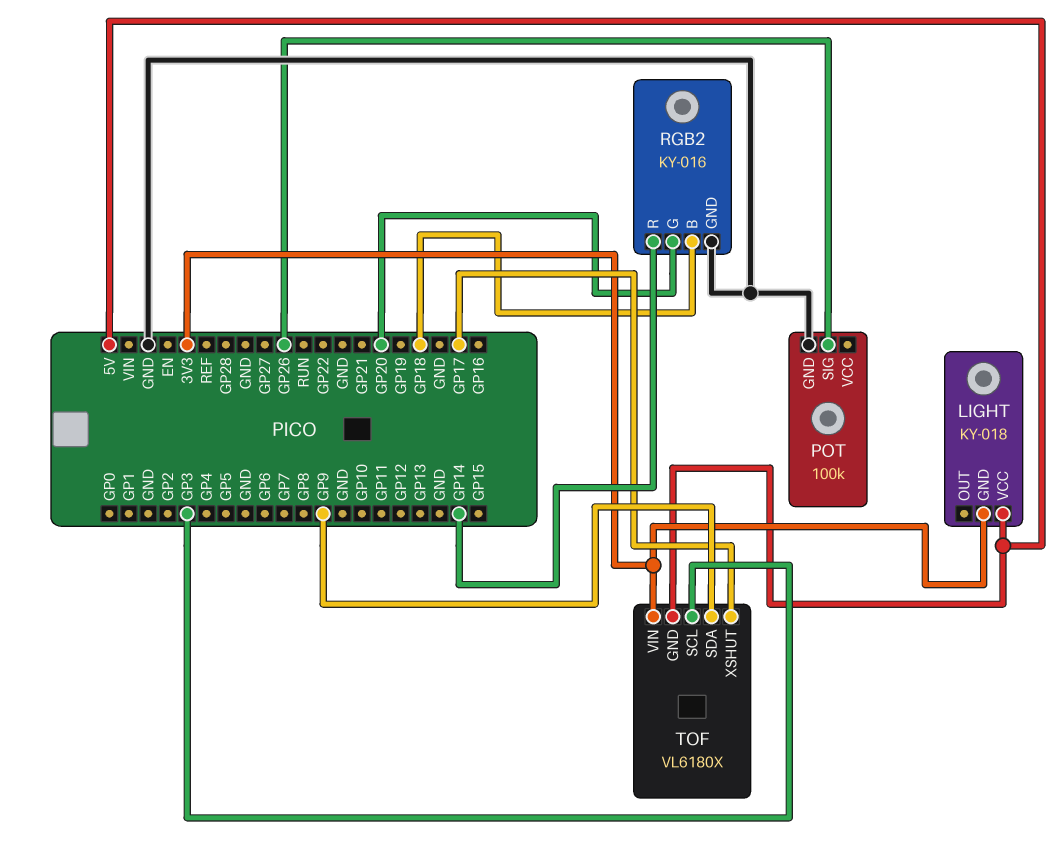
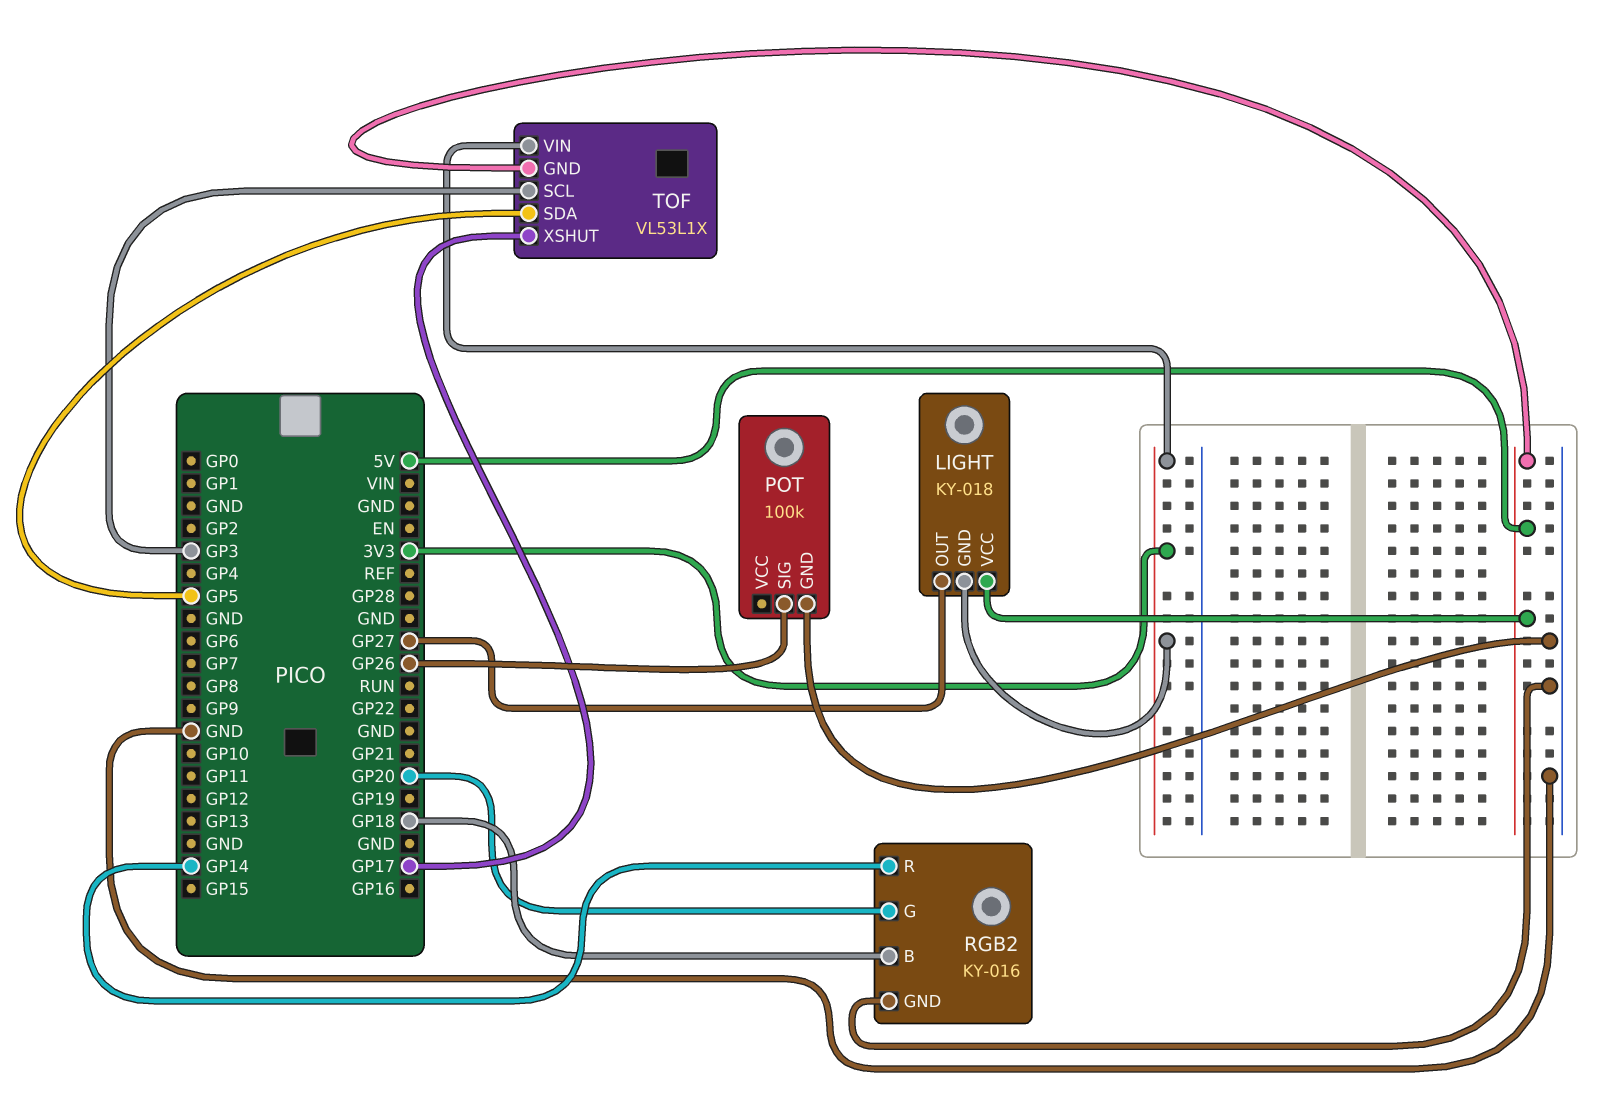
LIGHT pin OUT: none -> GP27
TOF: VL6180X -> VL53L1X
TOF pin SDA: GP9 -> GP5

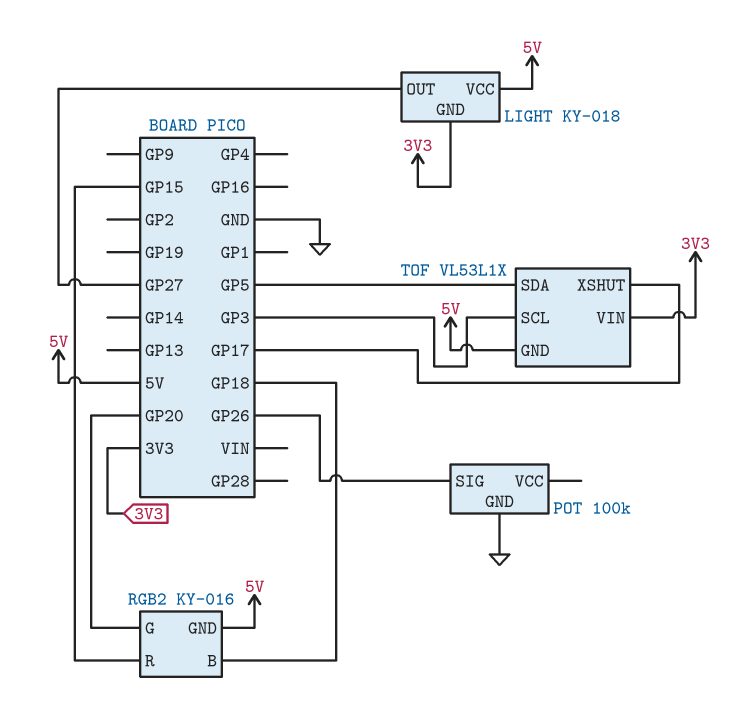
RGB2 pin GND: GND -> 5V
RGB2 pin R: GP14 -> GP15

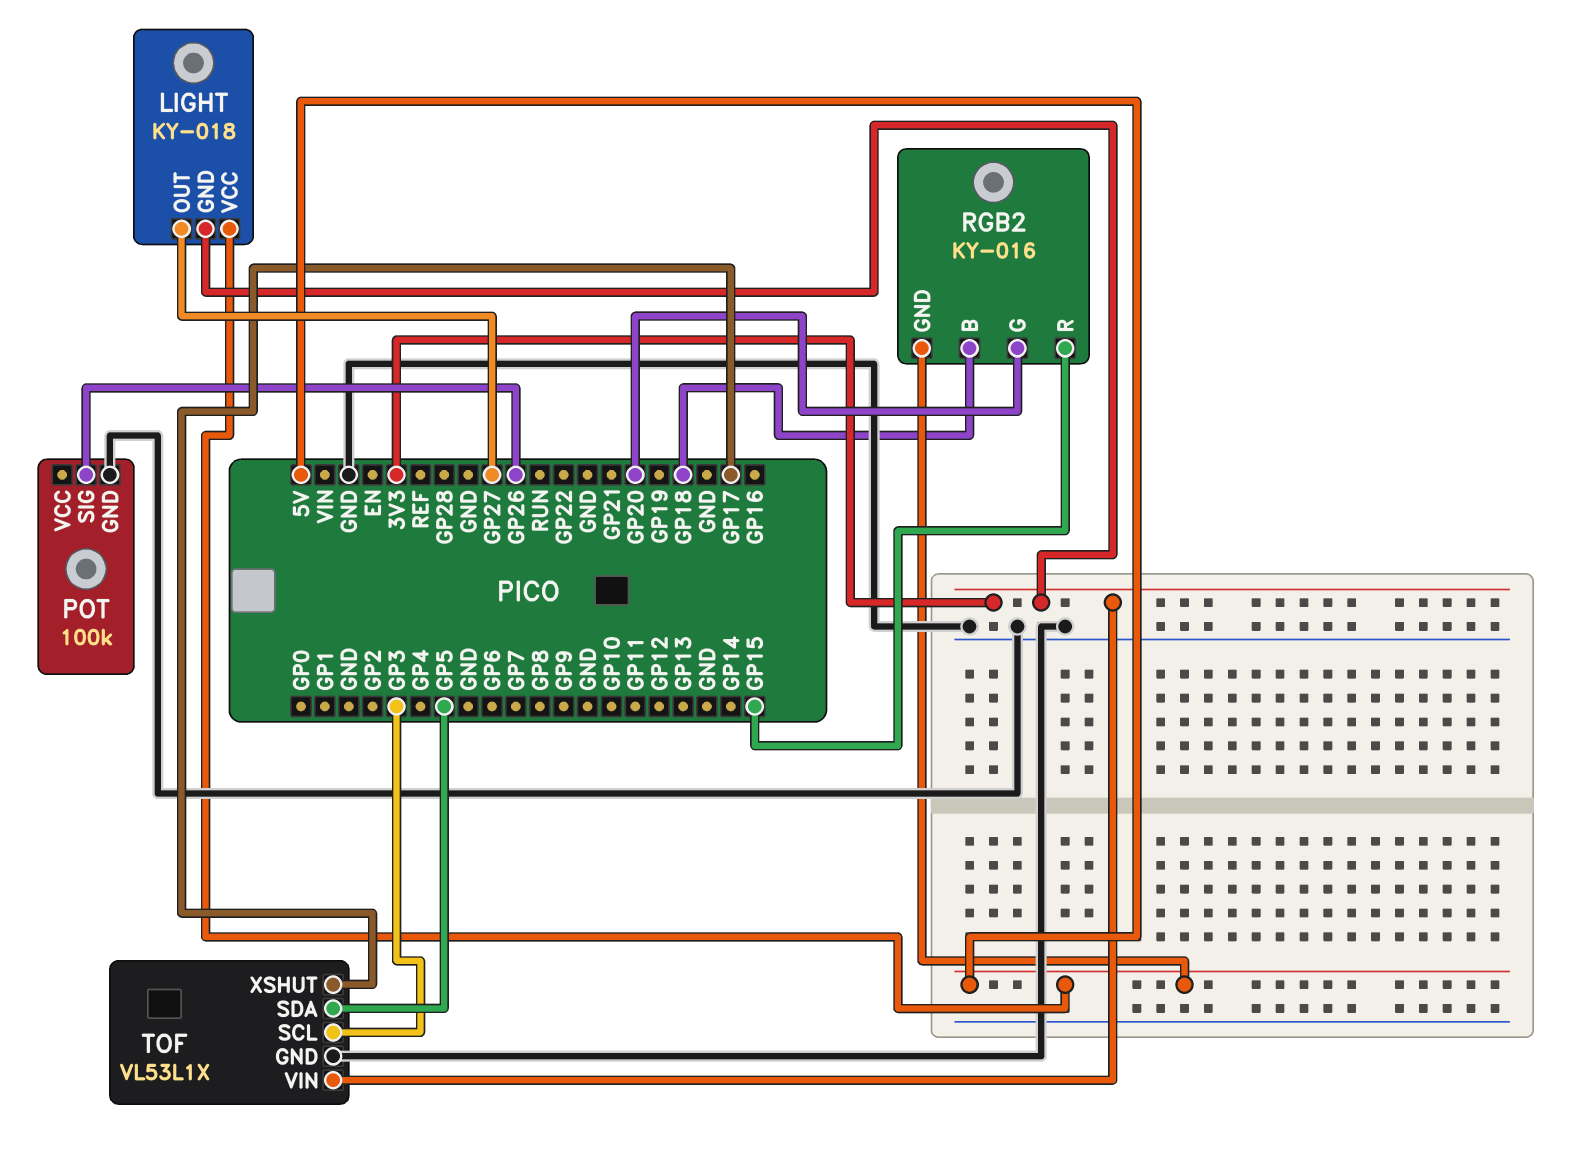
TOF pin GND: 5V -> GND

